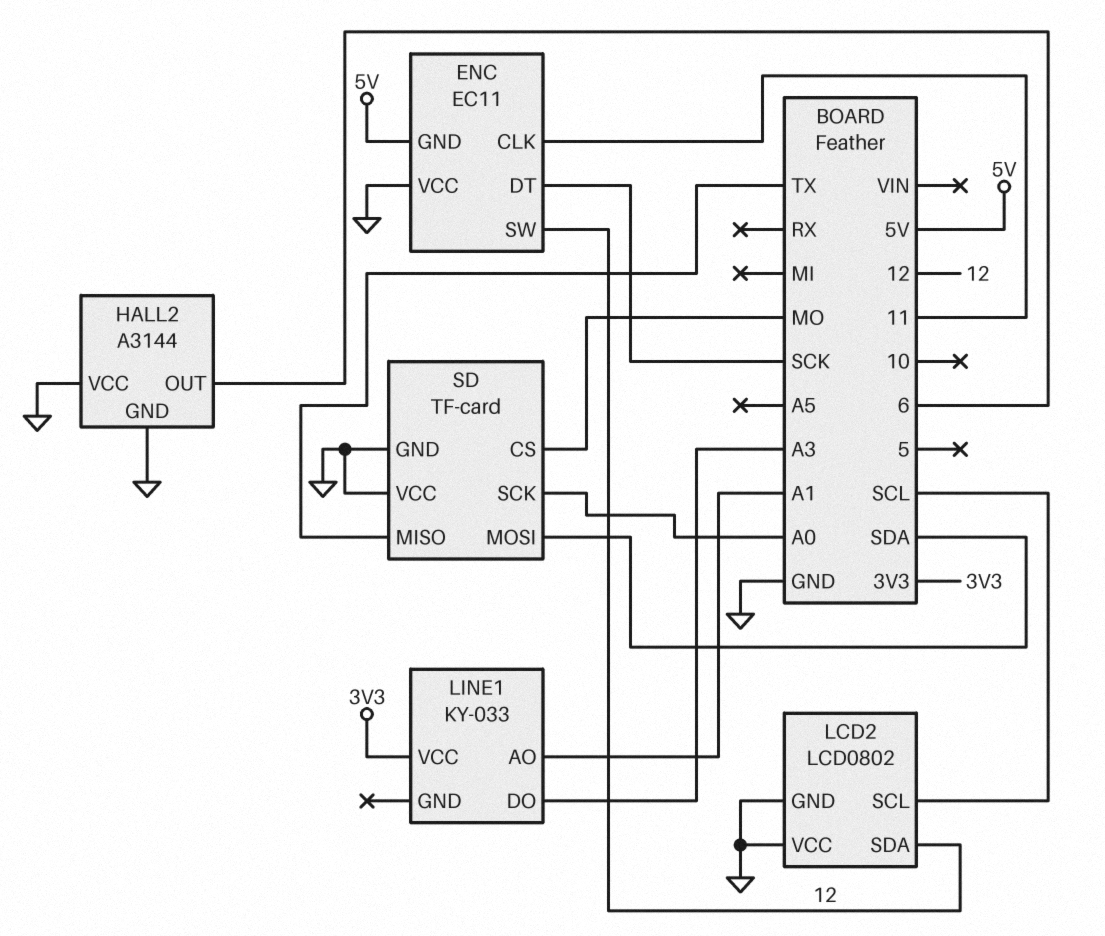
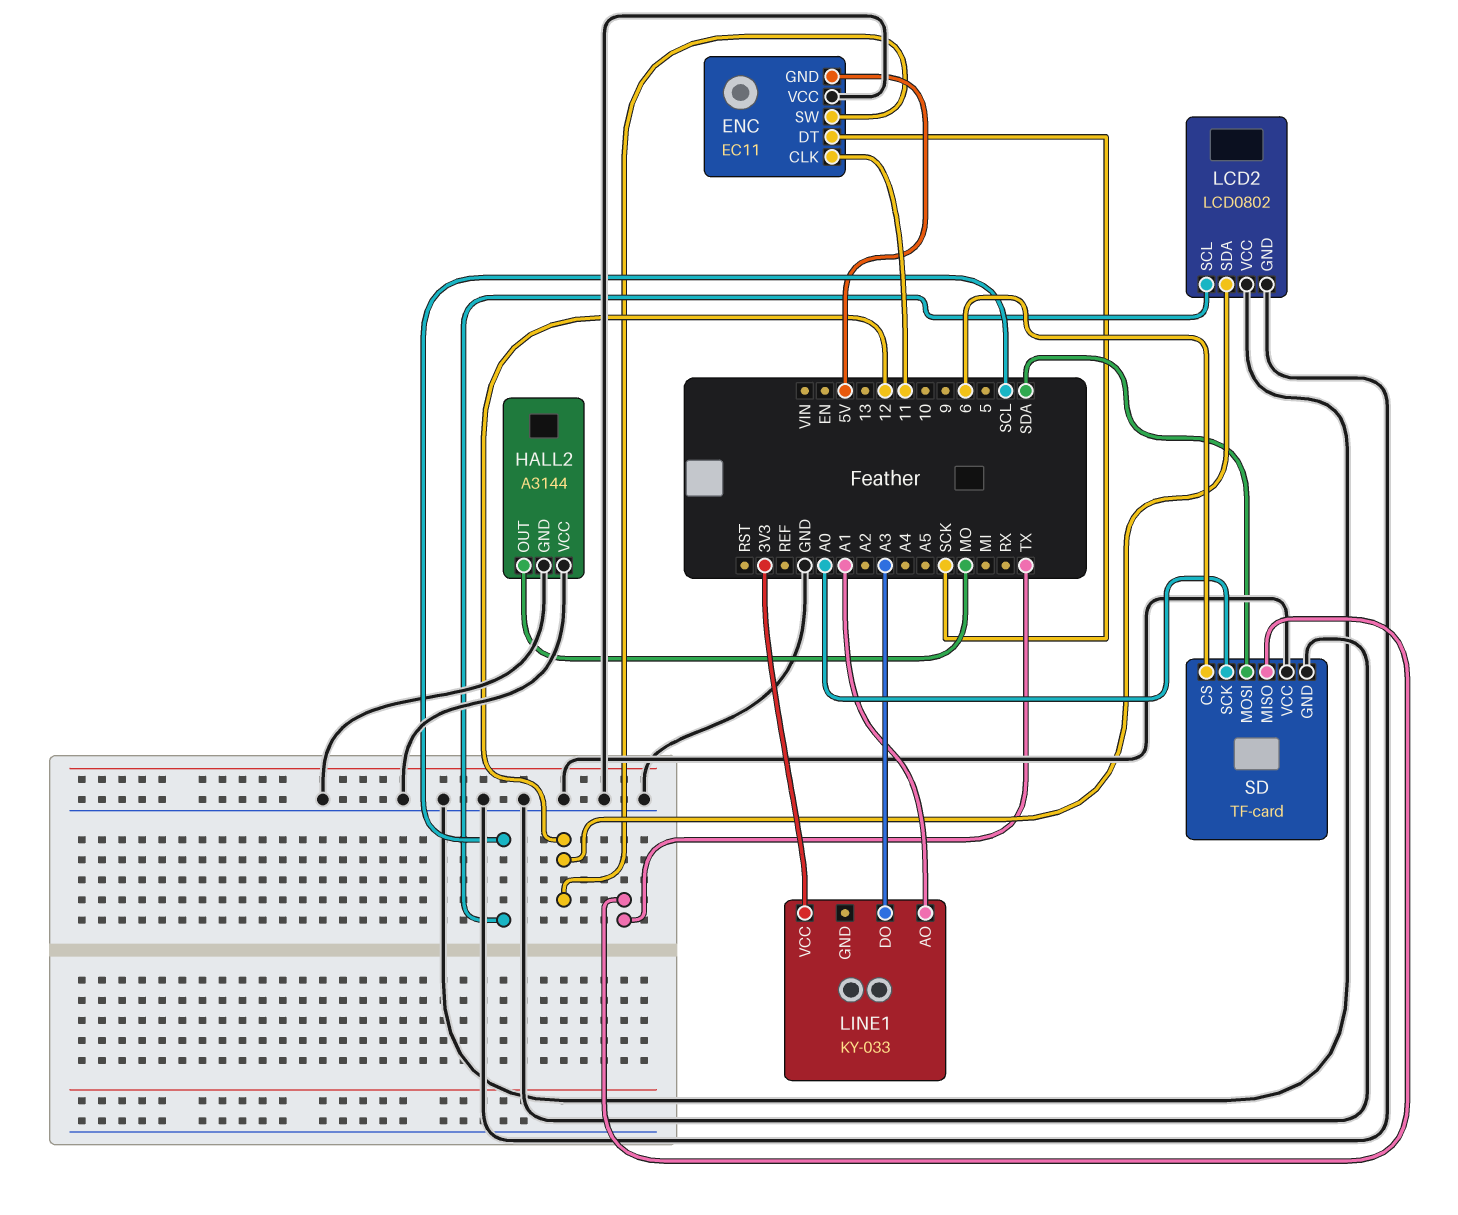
HALL2 pin OUT: 6 -> MO
SD pin CS: MO -> 6

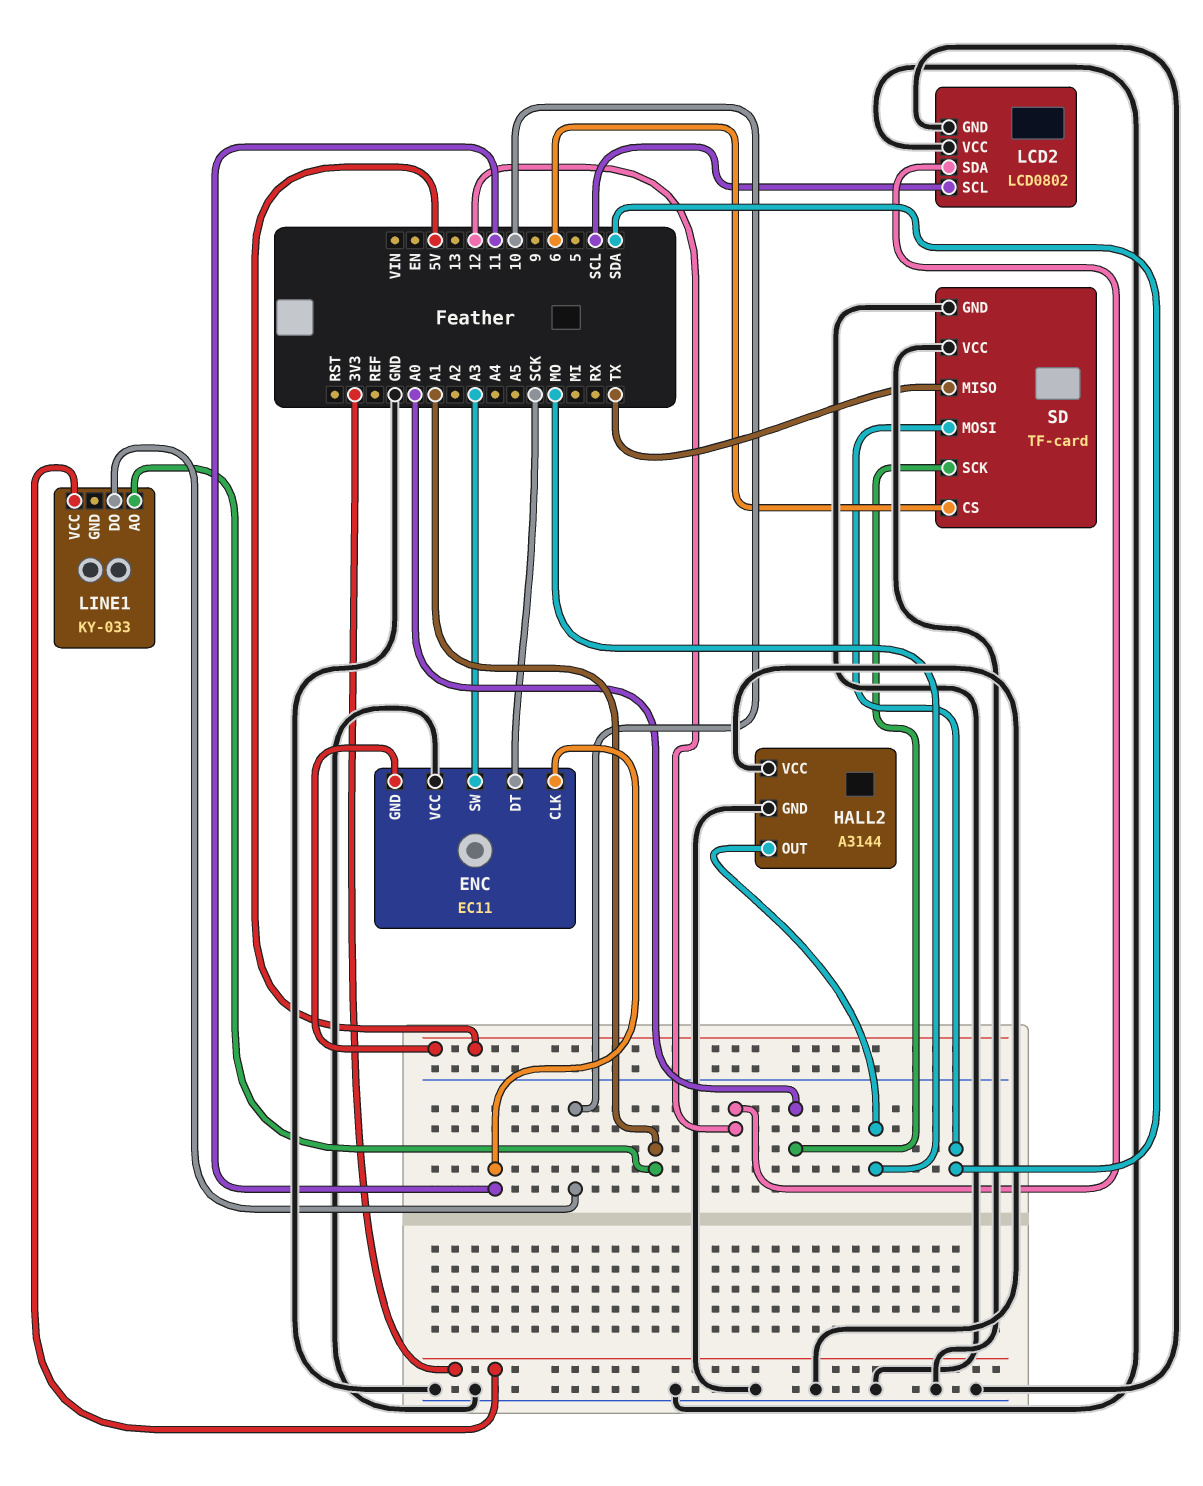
ENC pin SW: 12 -> A3
LINE1 pin DO: A3 -> 10

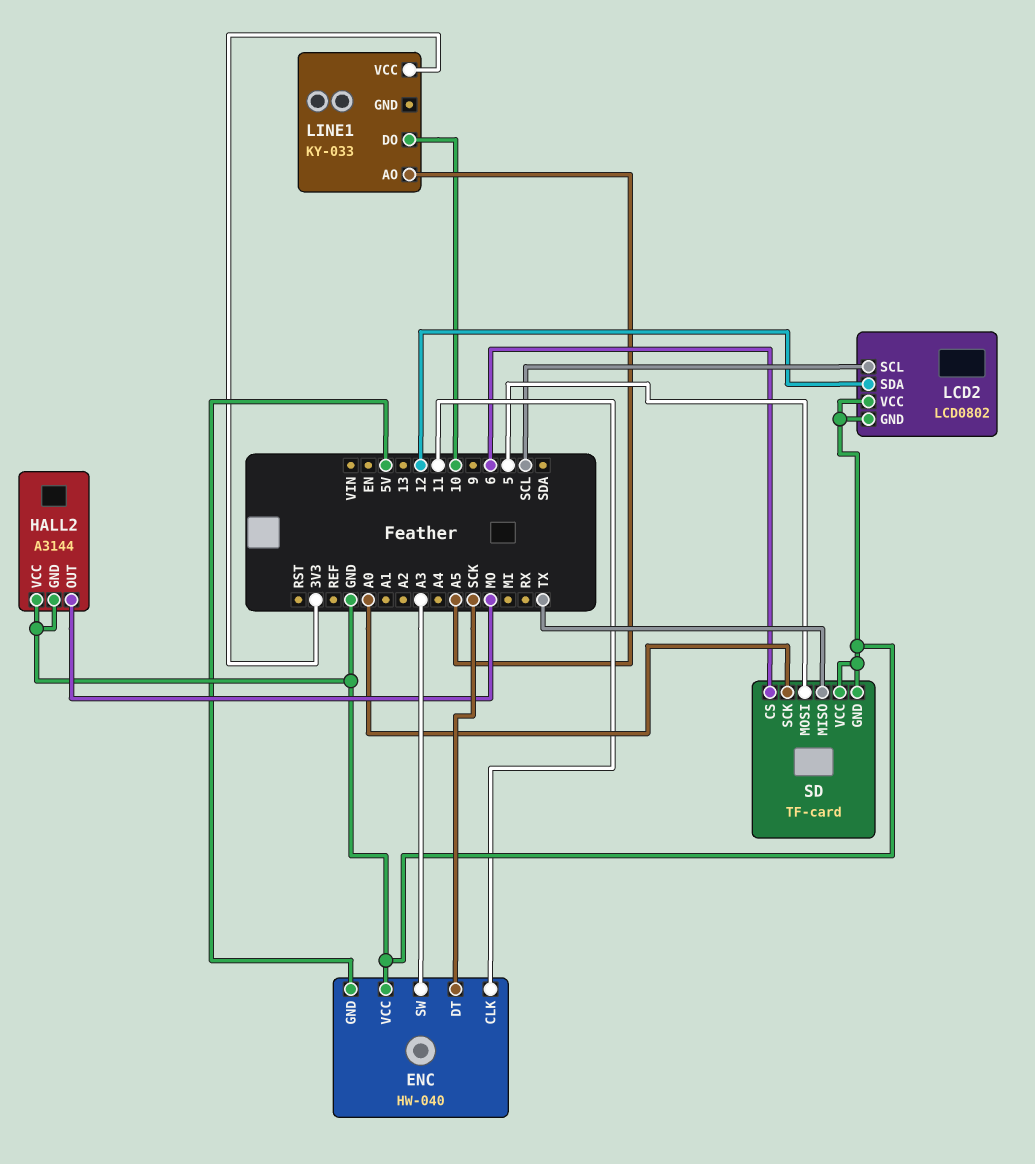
ENC: EC11 -> HW-040
LINE1 pin AO: A1 -> A5
SD pin MOSI: SDA -> 5

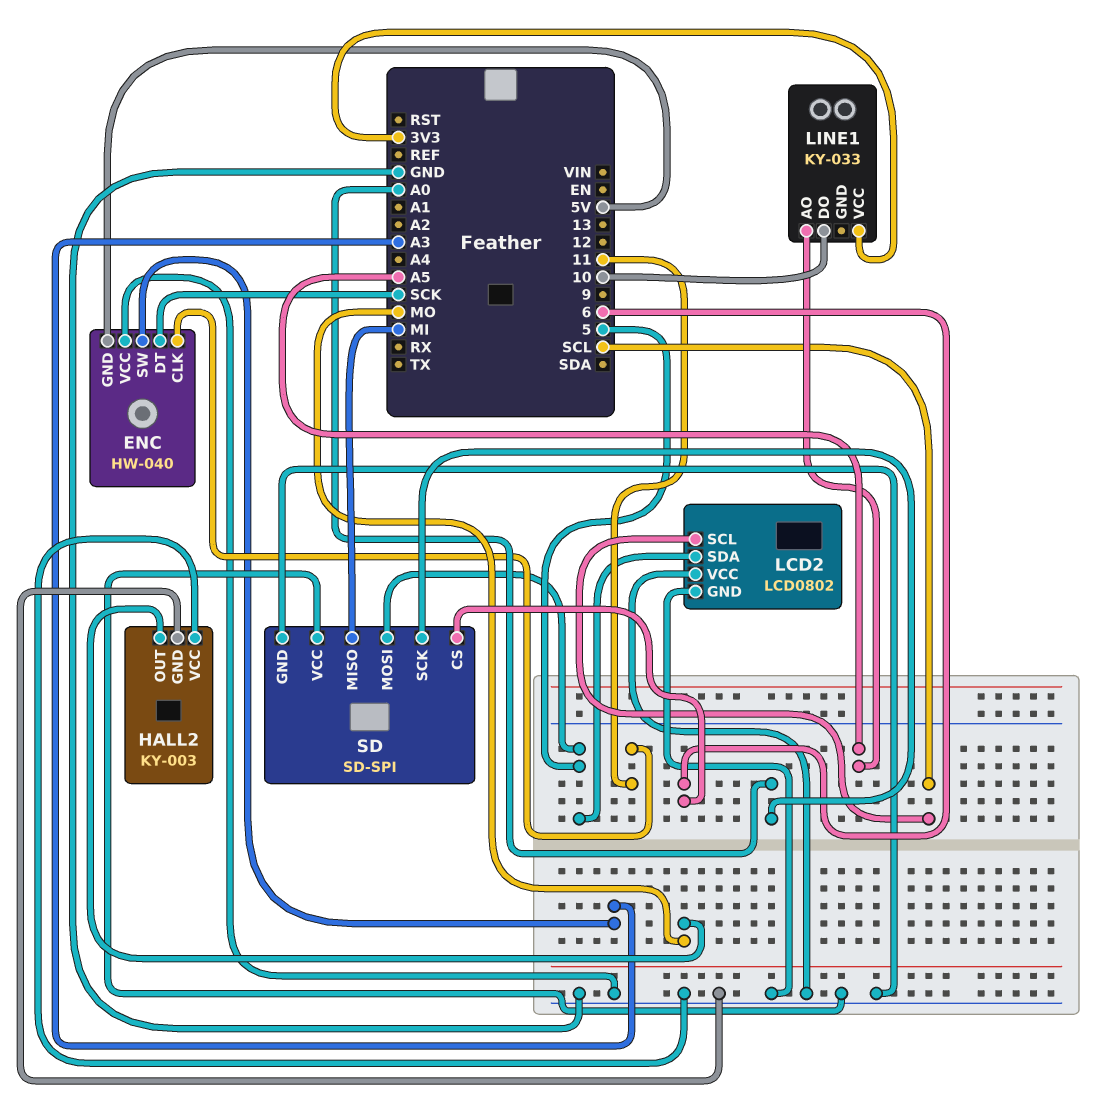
HALL2: A3144 -> KY-003
LCD2 pin SDA: 12 -> 5
SD: TF-card -> SD-SPI
SD pin MISO: TX -> MI

